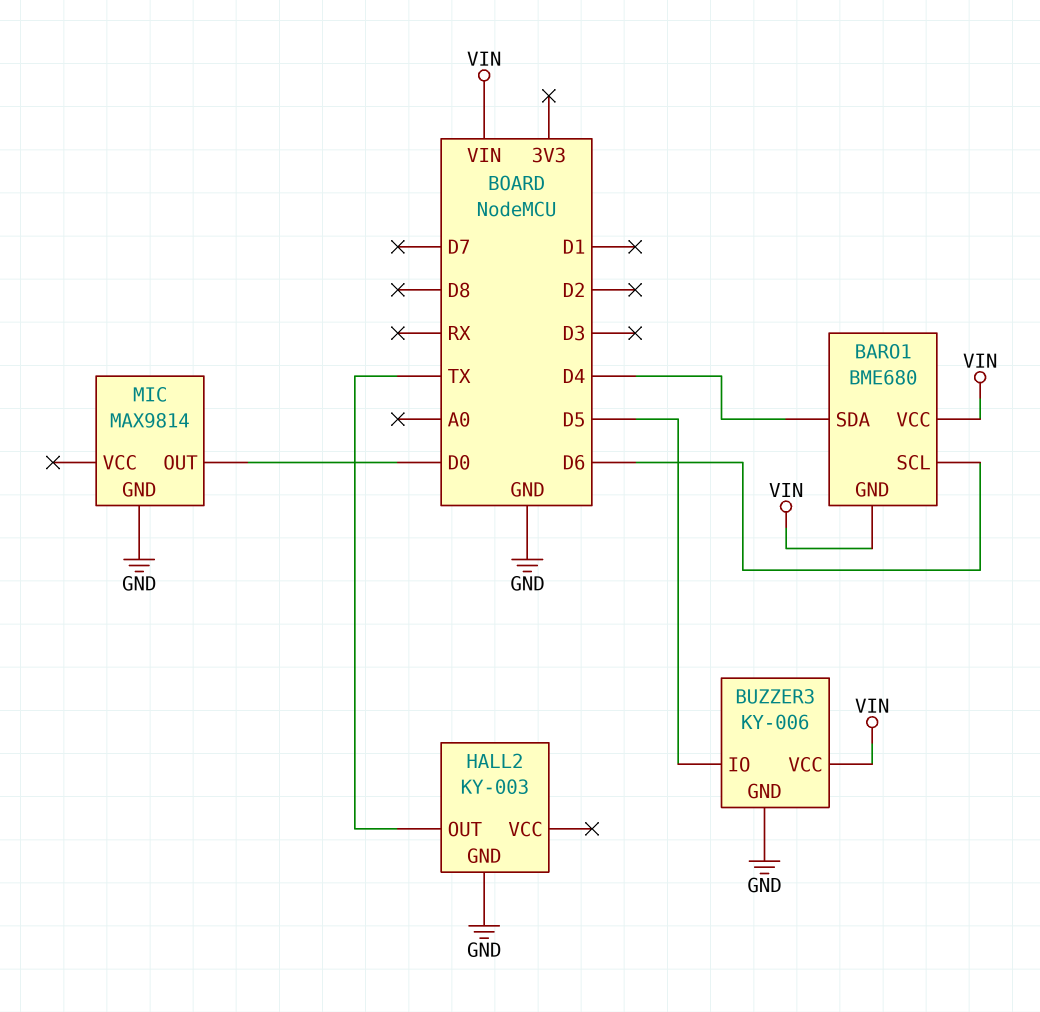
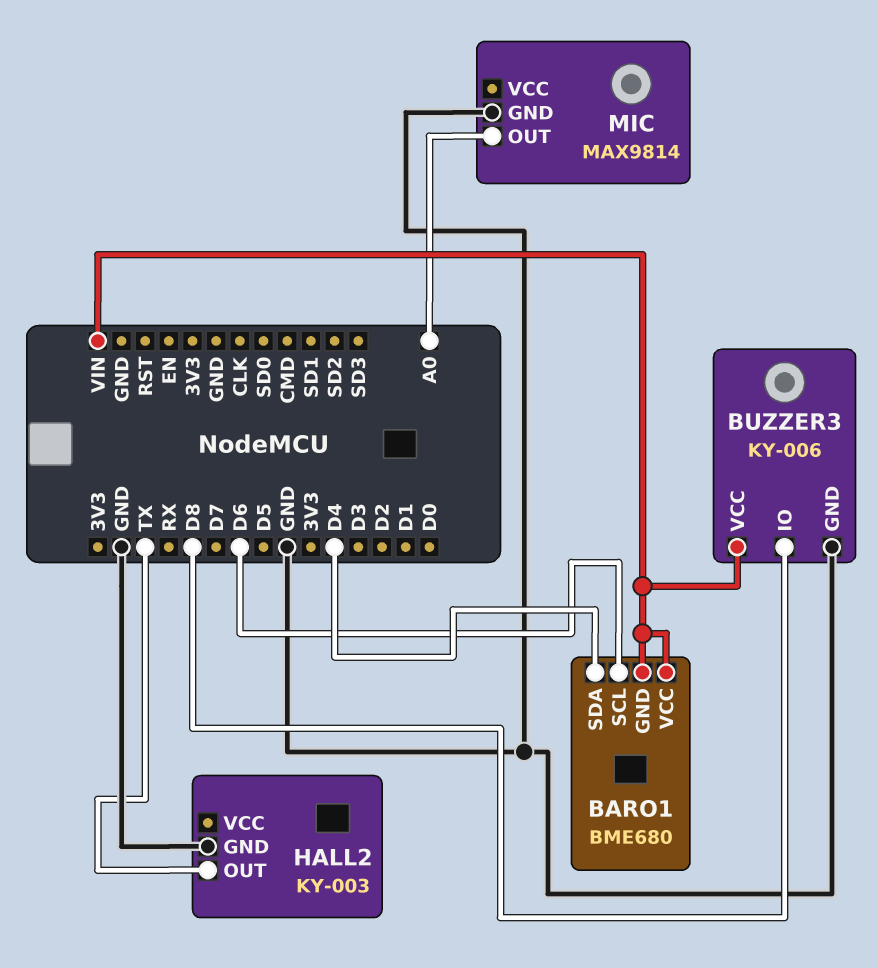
BUZZER3 pin IO: D5 -> D8
MIC pin OUT: D0 -> A0

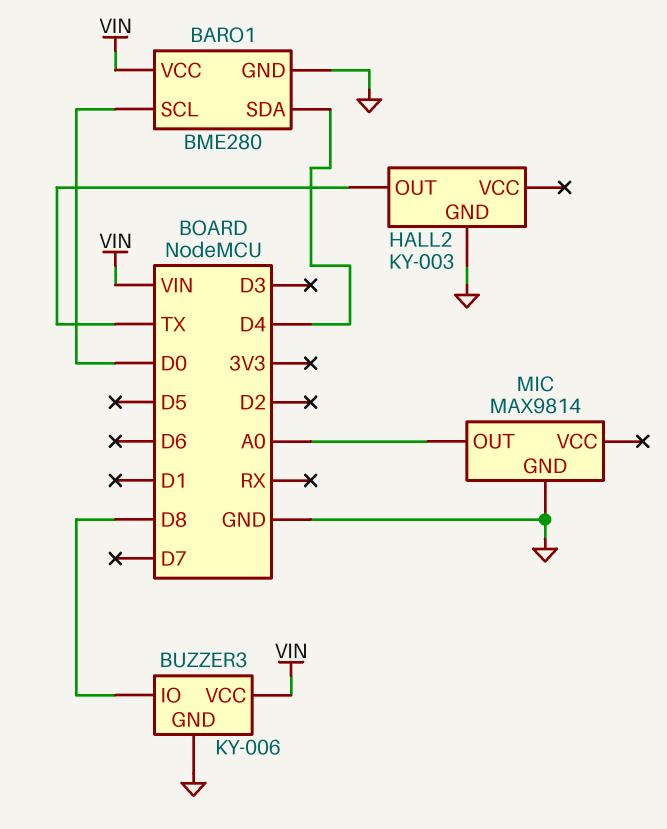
BARO1: BME680 -> BME280
BARO1 pin GND: VIN -> GND
BARO1 pin SCL: D6 -> D0

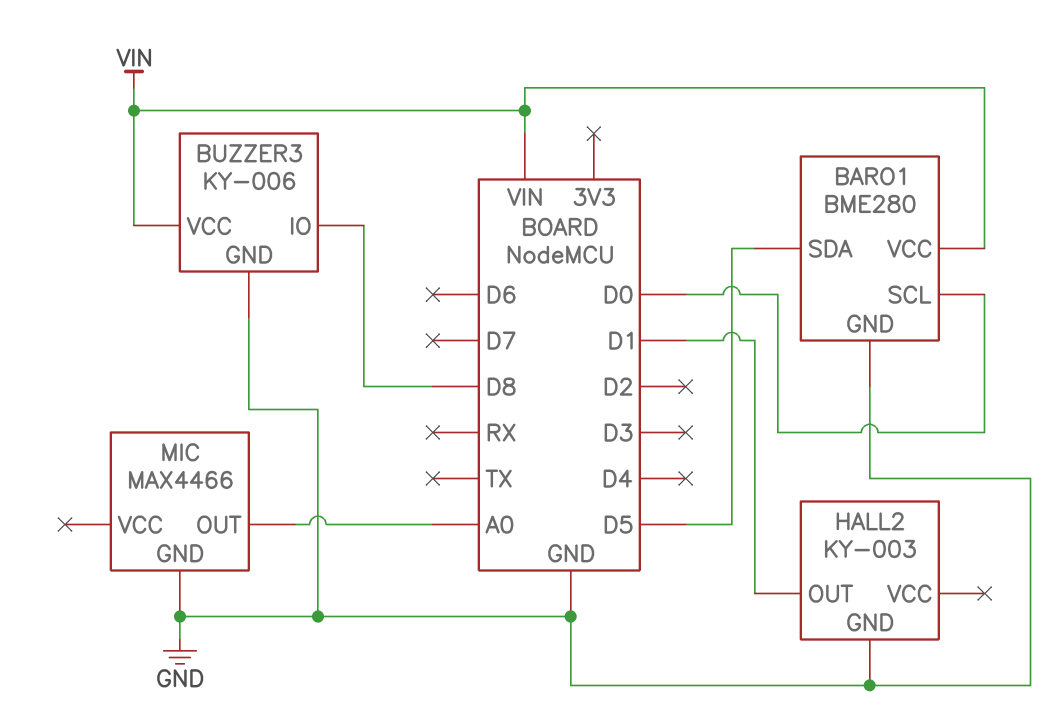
BARO1 pin SDA: D4 -> D5
HALL2 pin OUT: TX -> D1
MIC: MAX9814 -> MAX4466

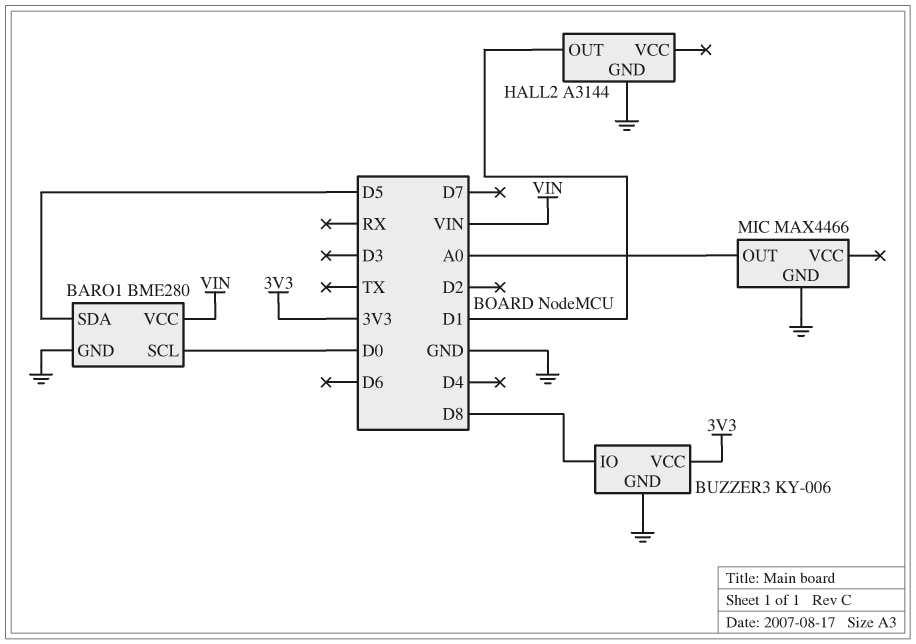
BUZZER3 pin VCC: VIN -> 3V3
HALL2: KY-003 -> A3144

